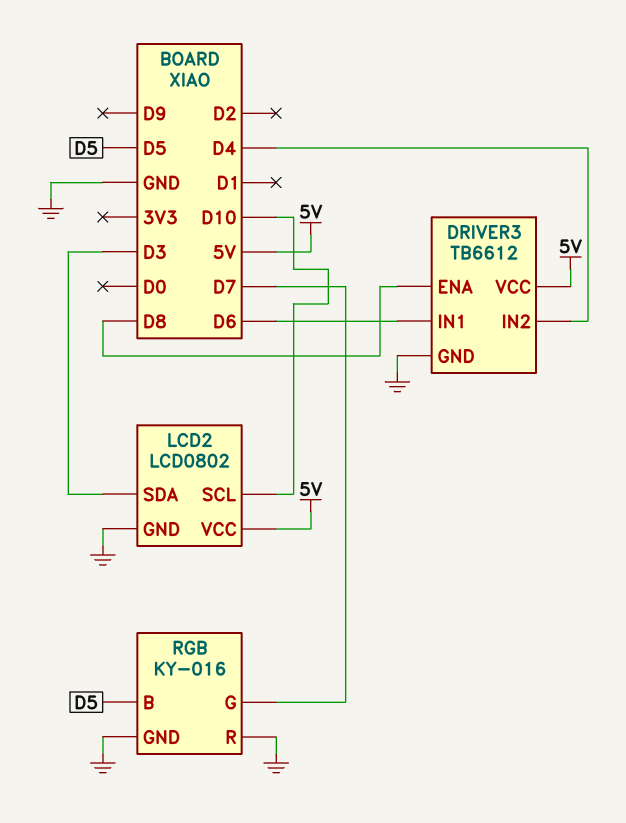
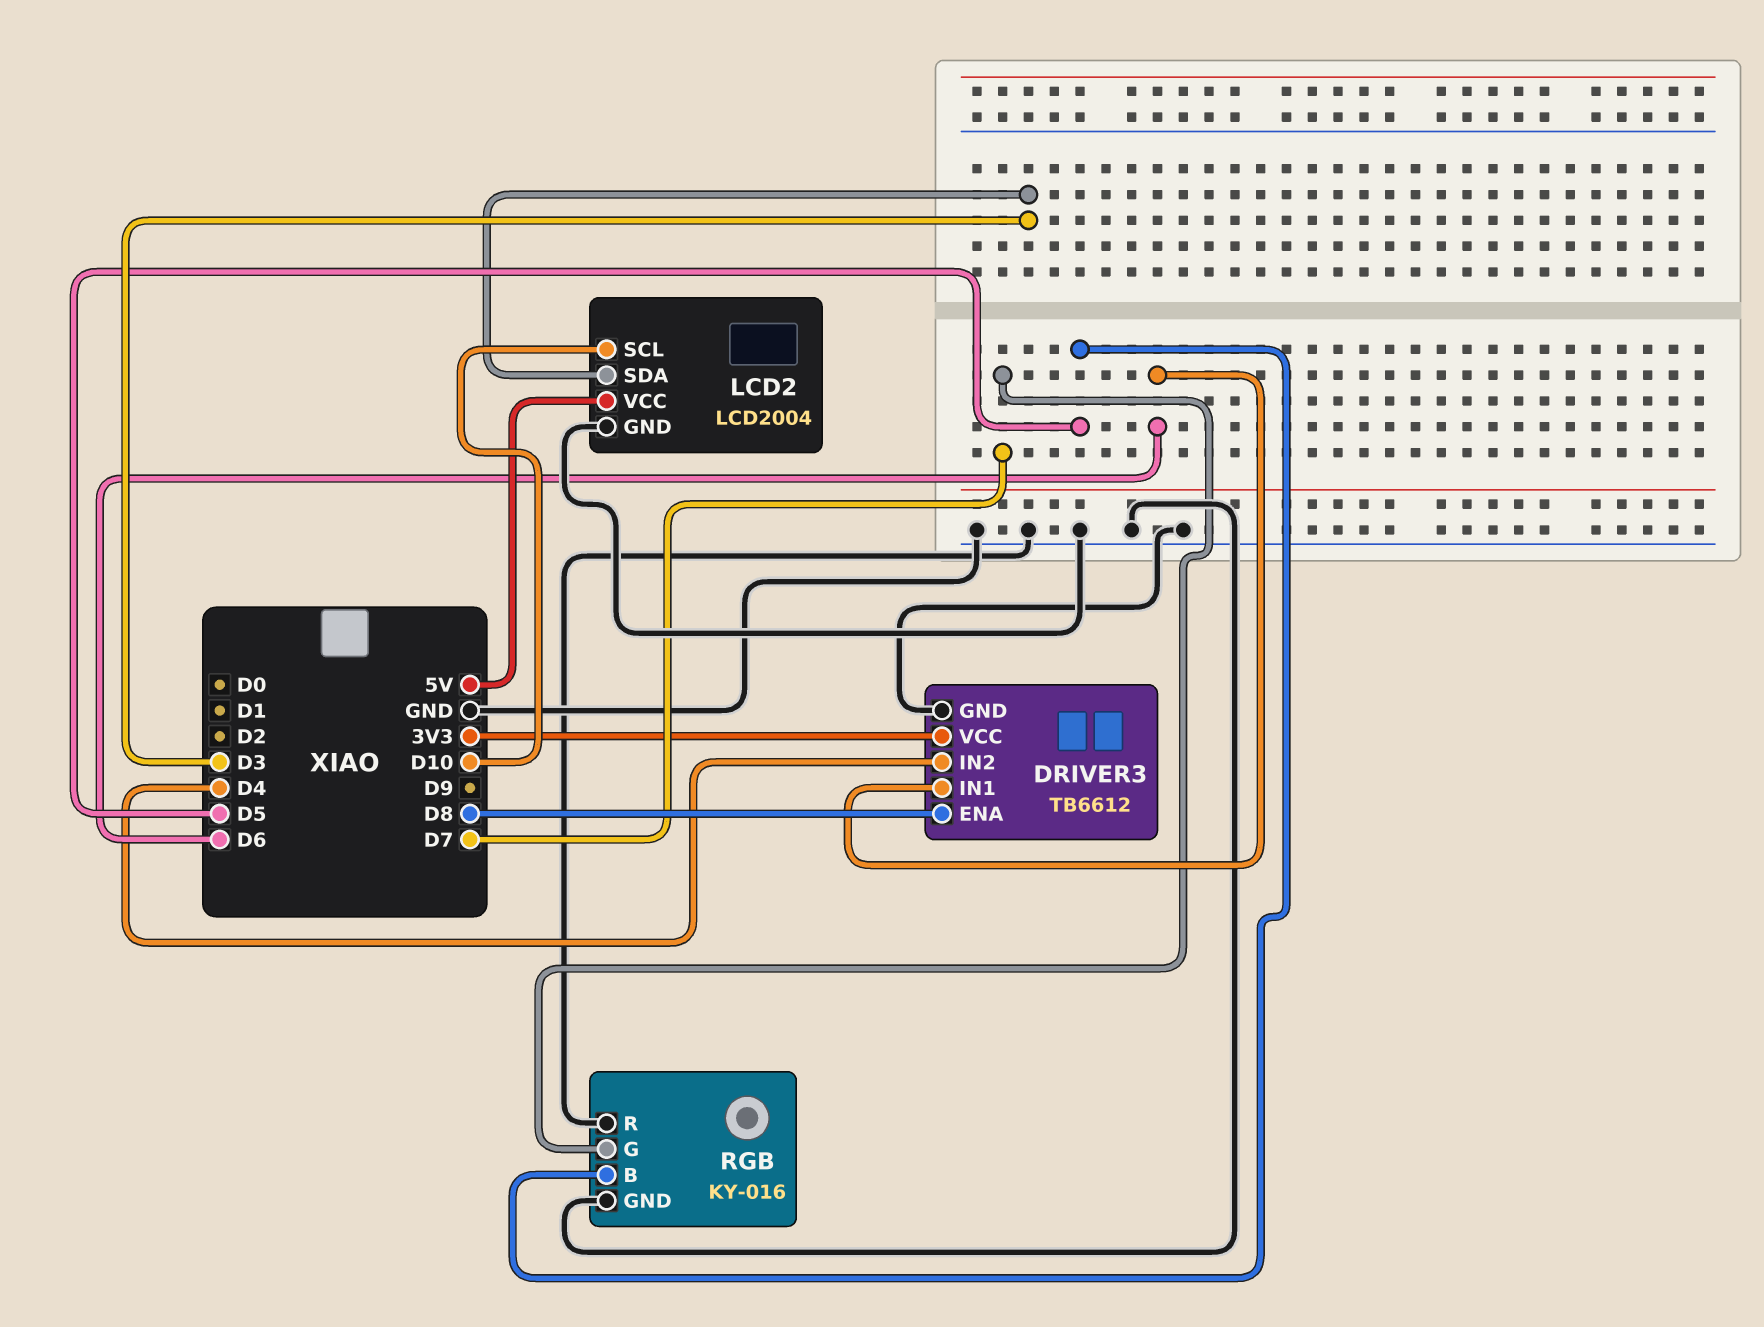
DRIVER3 pin VCC: 5V -> 3V3
LCD2: LCD0802 -> LCD2004

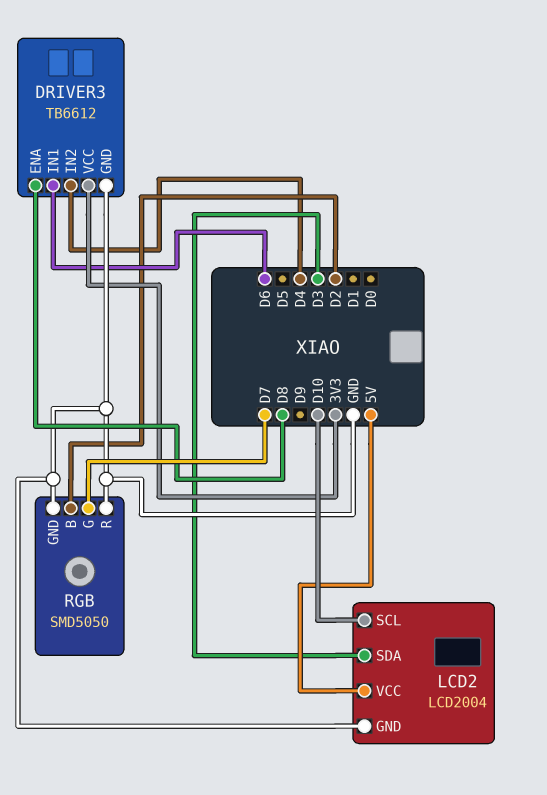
RGB: KY-016 -> SMD5050
RGB pin B: D5 -> D2

